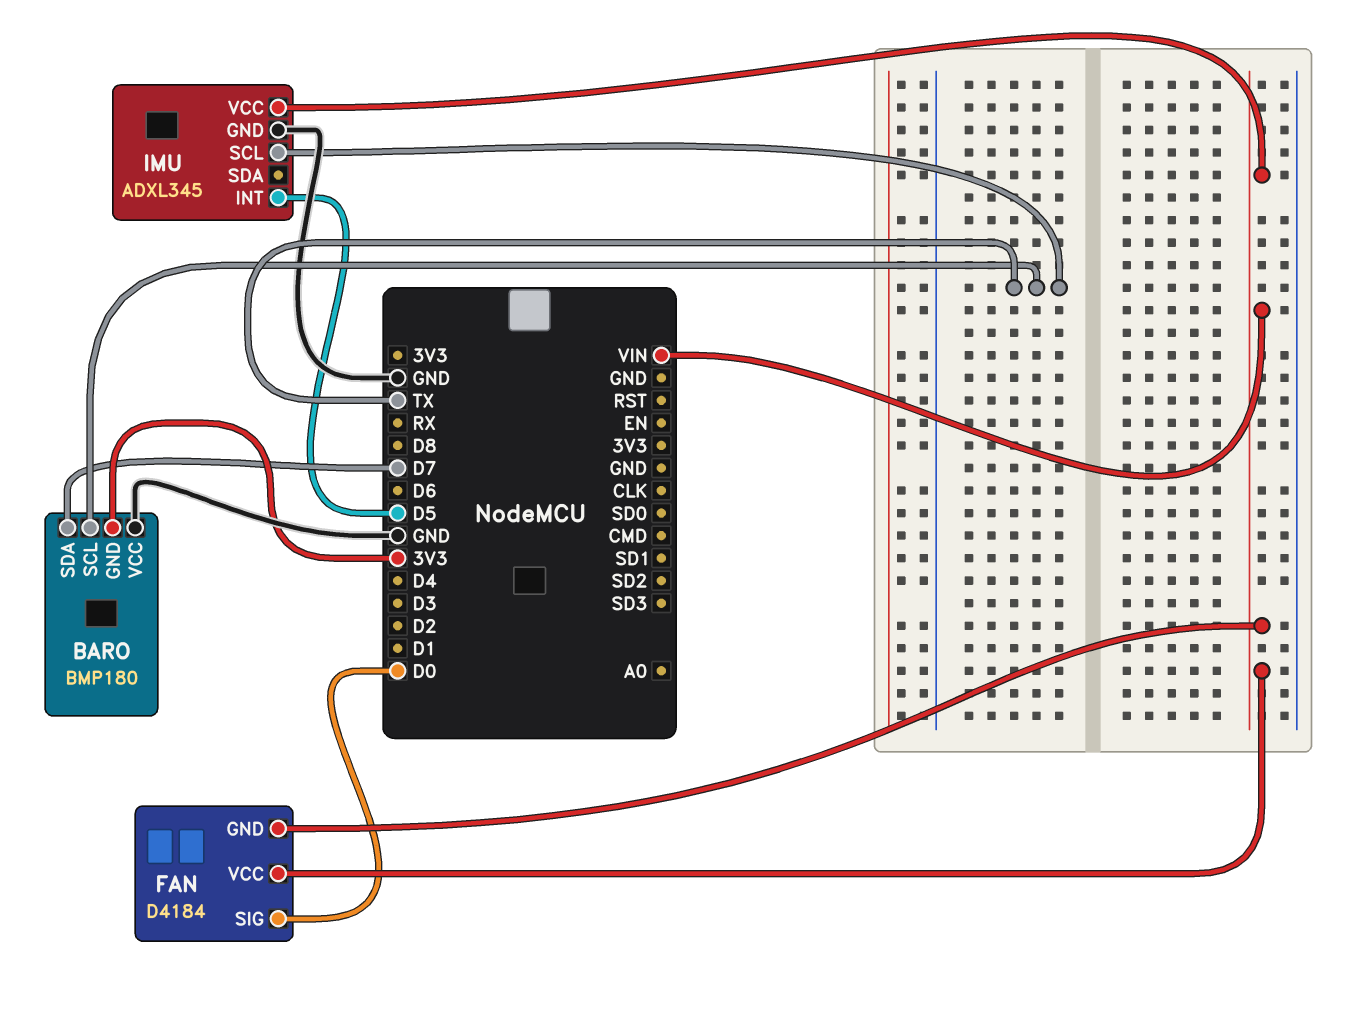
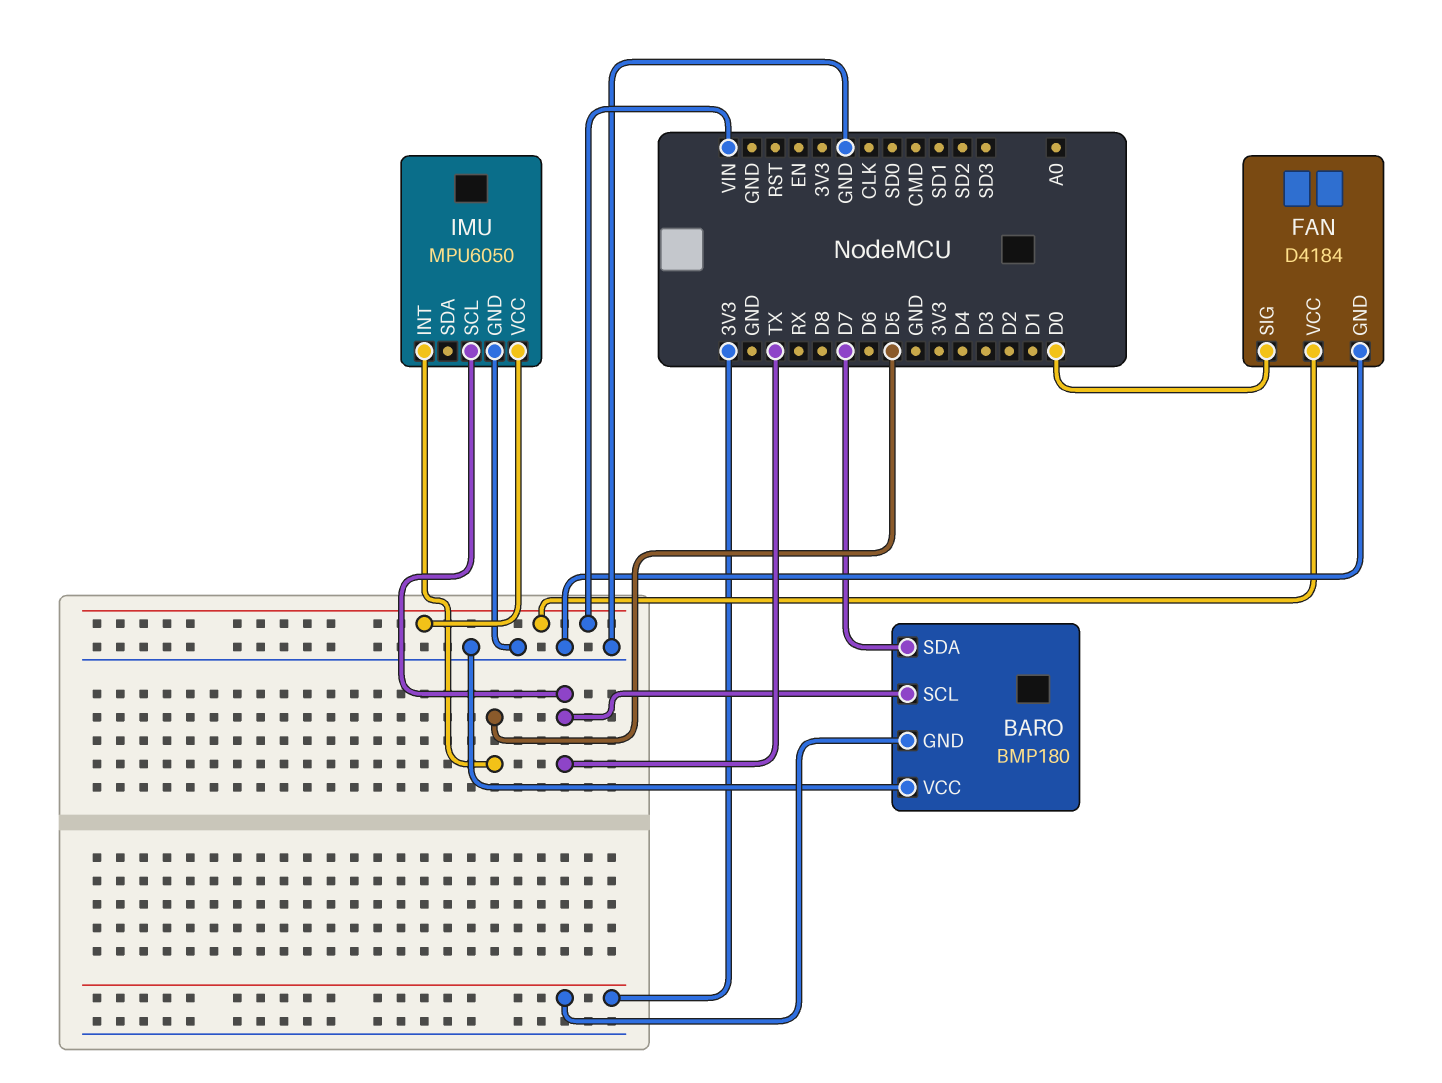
FAN pin GND: VIN -> GND
IMU: ADXL345 -> MPU6050

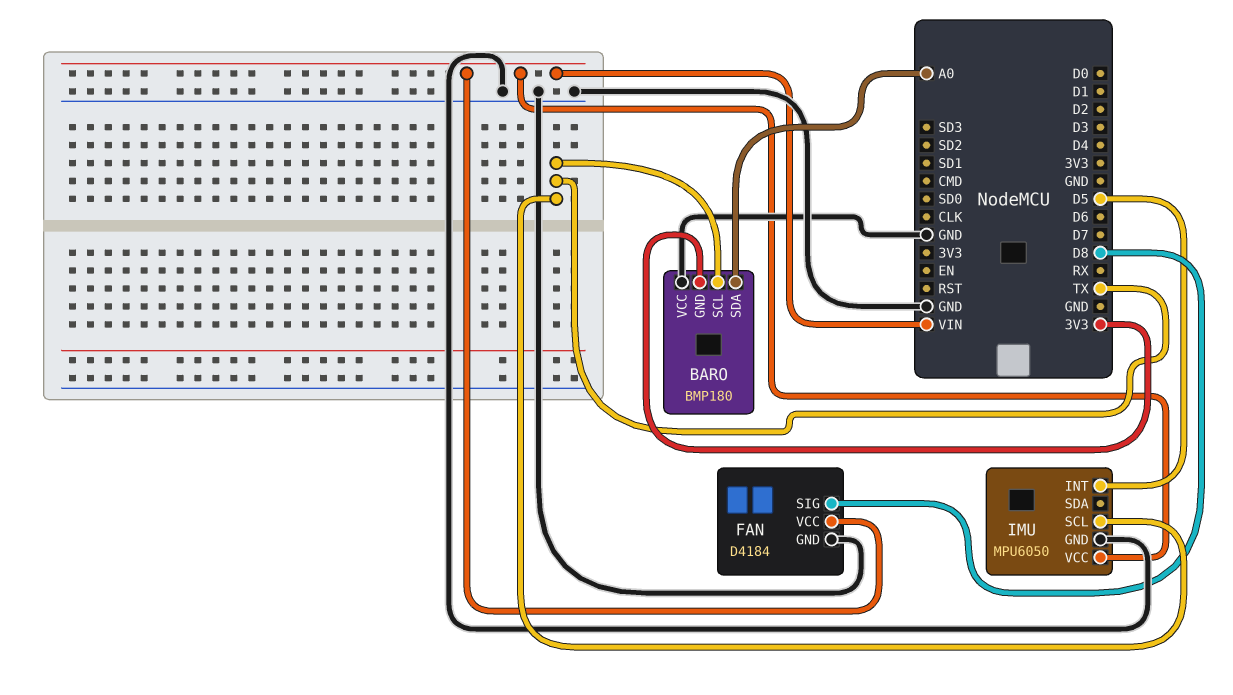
BARO pin SDA: D7 -> A0
FAN pin SIG: D0 -> D8

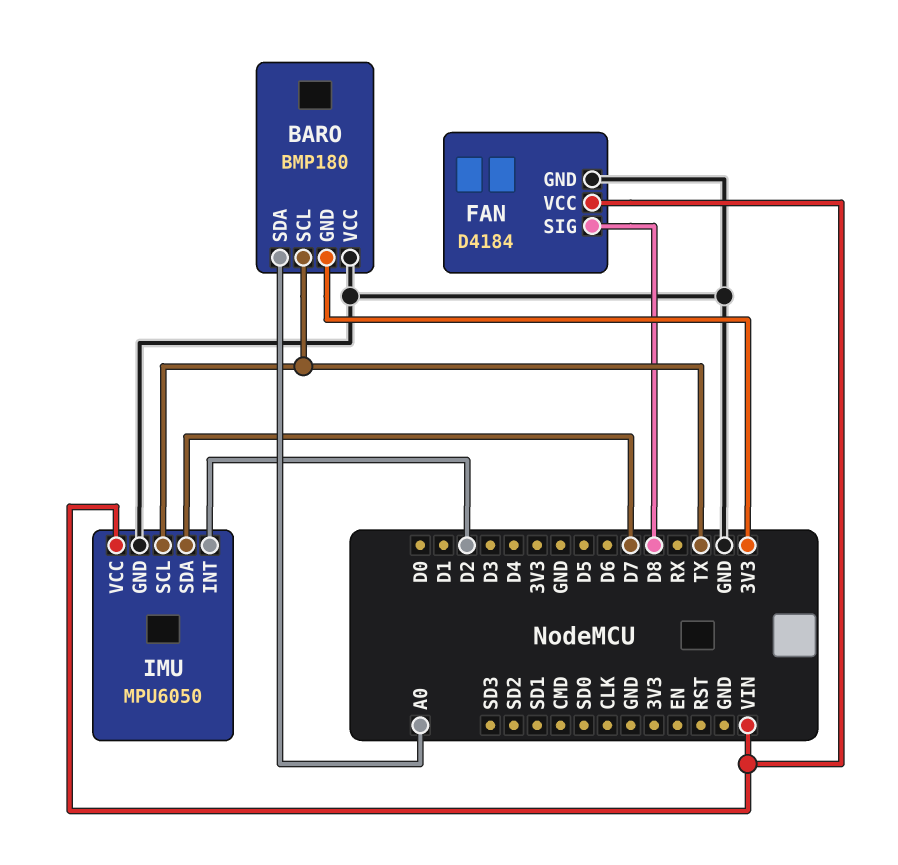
IMU pin INT: D5 -> D2
IMU pin SDA: none -> D7

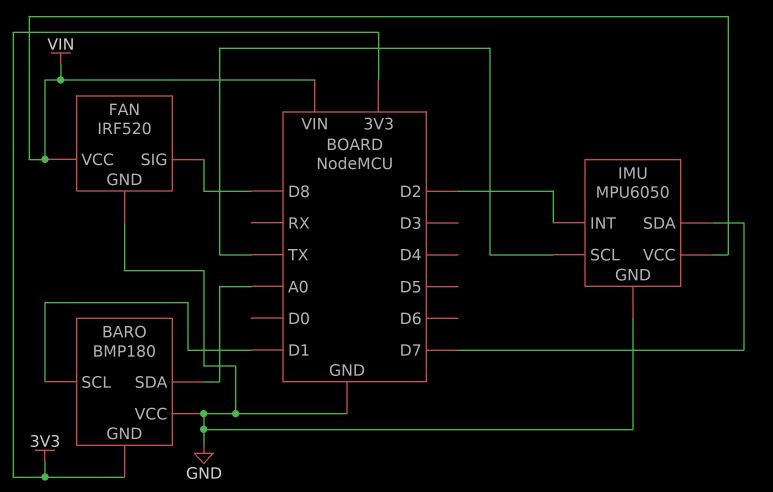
BARO pin SCL: TX -> D1
FAN: D4184 -> IRF520

